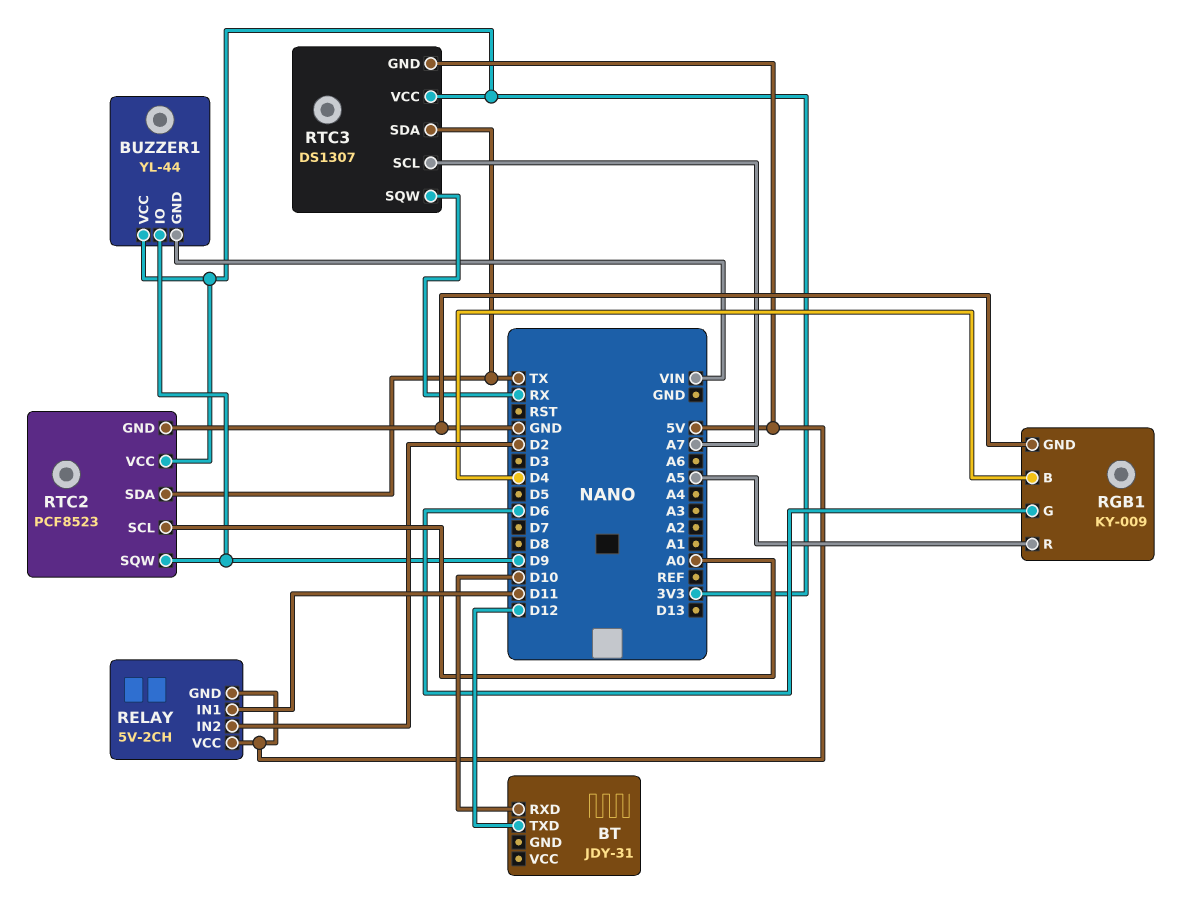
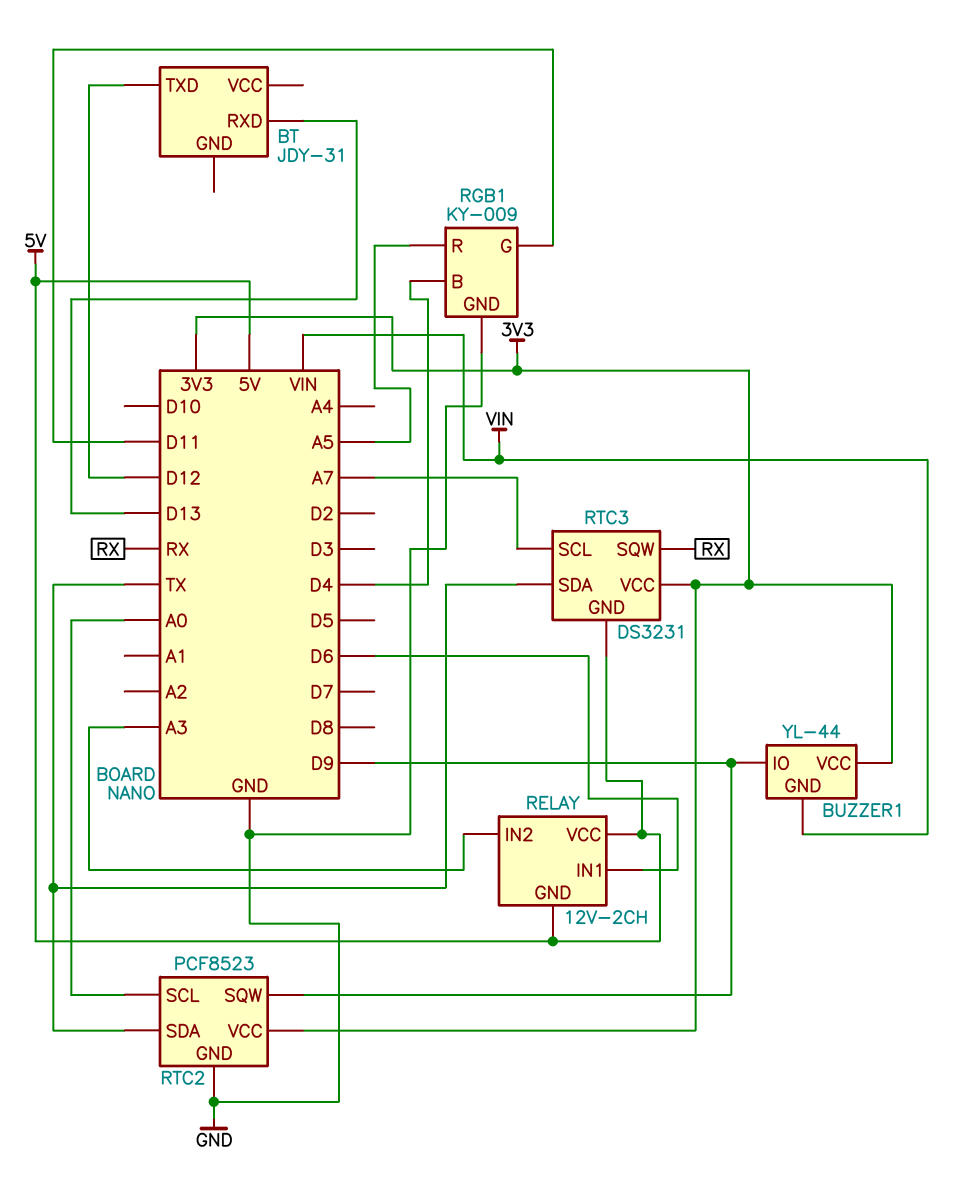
BT pin RXD: D10 -> D13
RELAY: 5V-2CH -> 12V-2CH
RELAY pin IN1: D11 -> D6
RELAY pin IN2: D2 -> A3
RGB1 pin G: D6 -> D11
RTC3: DS1307 -> DS3231

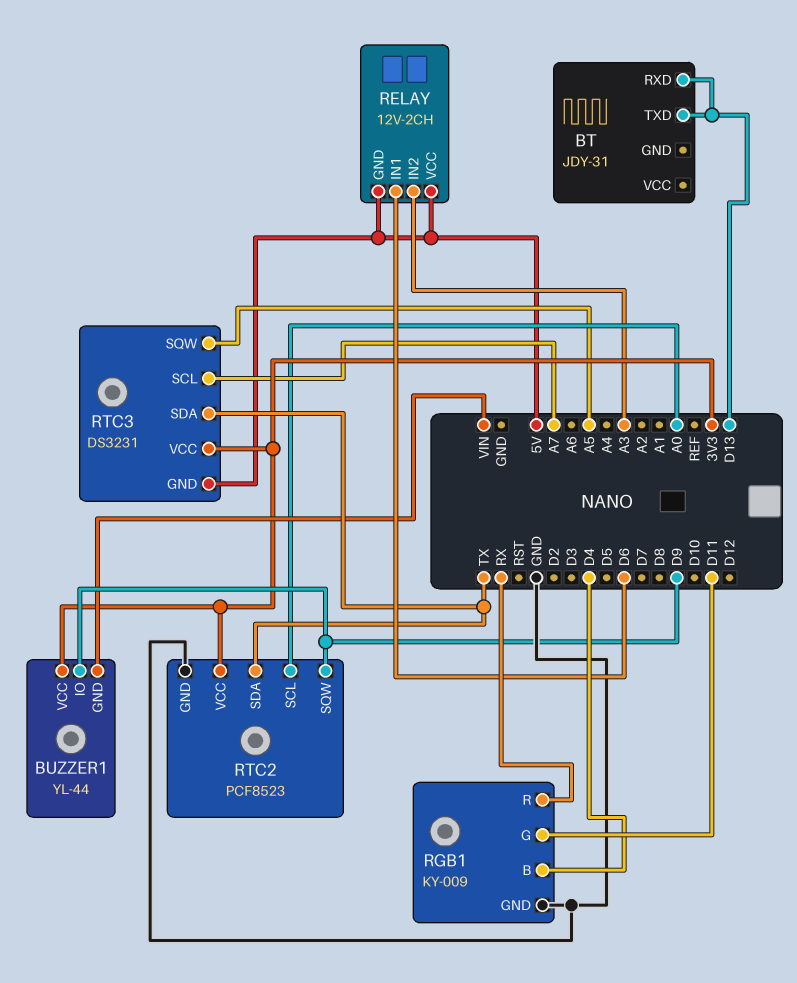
BT pin TXD: D12 -> D13
RGB1 pin R: A5 -> RX
RTC3 pin SQW: RX -> A5

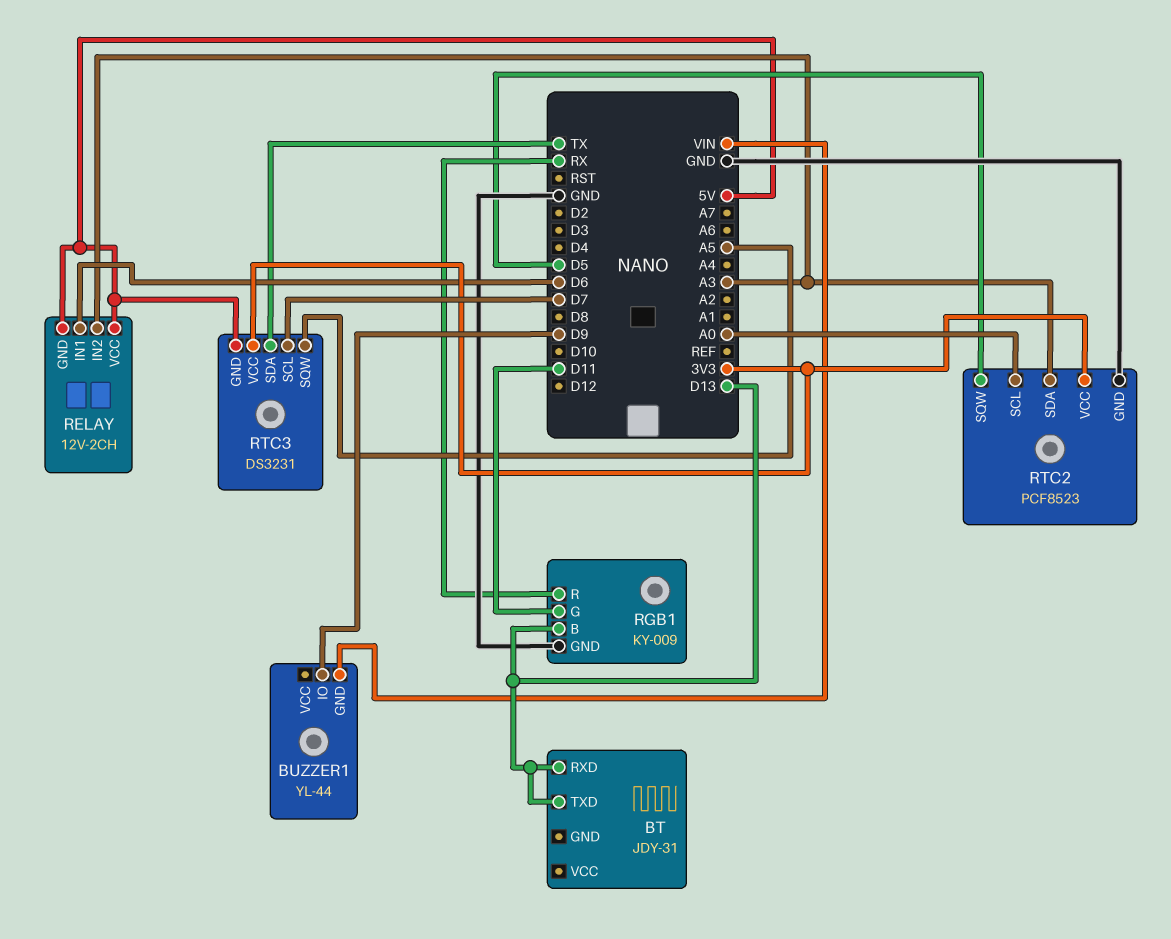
BUZZER1 pin VCC: 3V3 -> none
RGB1 pin B: D4 -> D13
RTC2 pin SDA: TX -> A3
RTC2 pin SQW: D9 -> D5
RTC3 pin SCL: A7 -> D7

